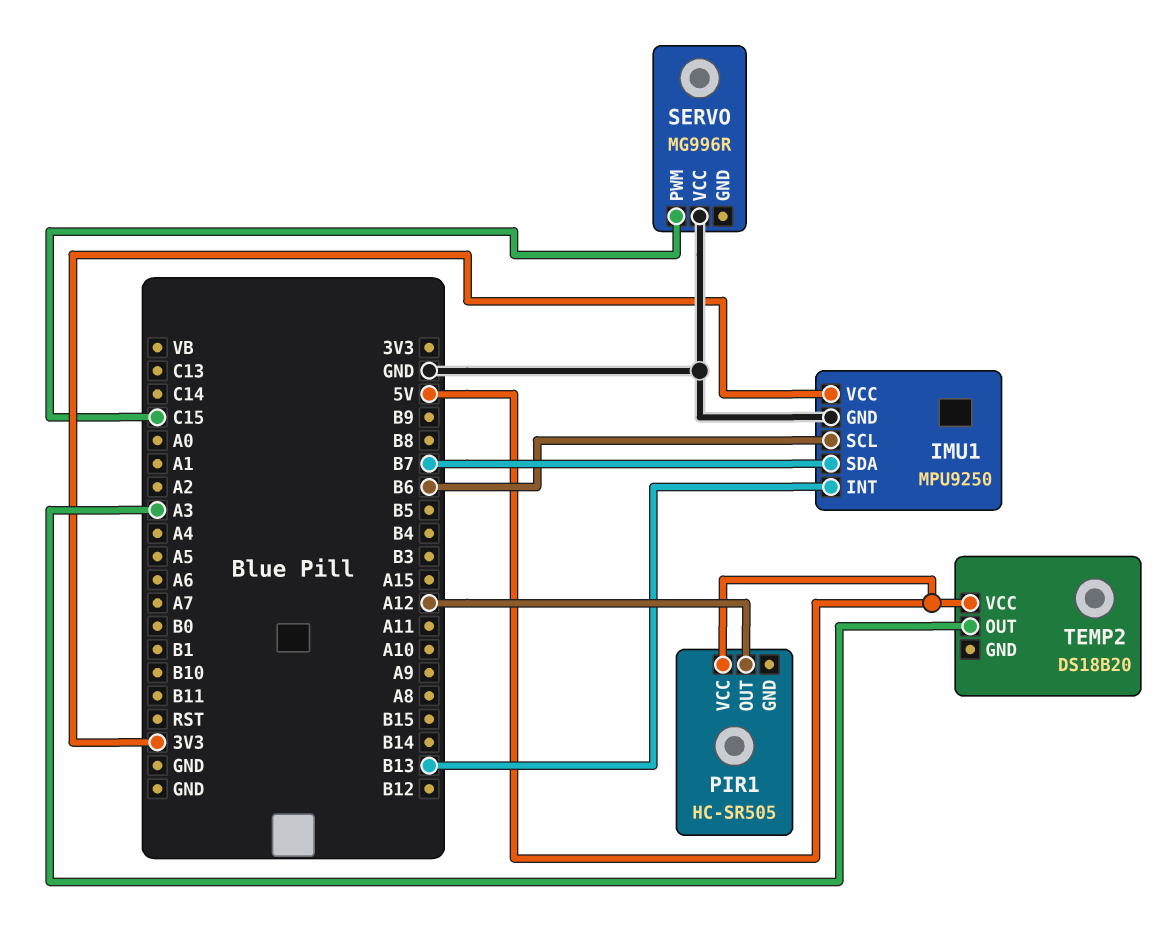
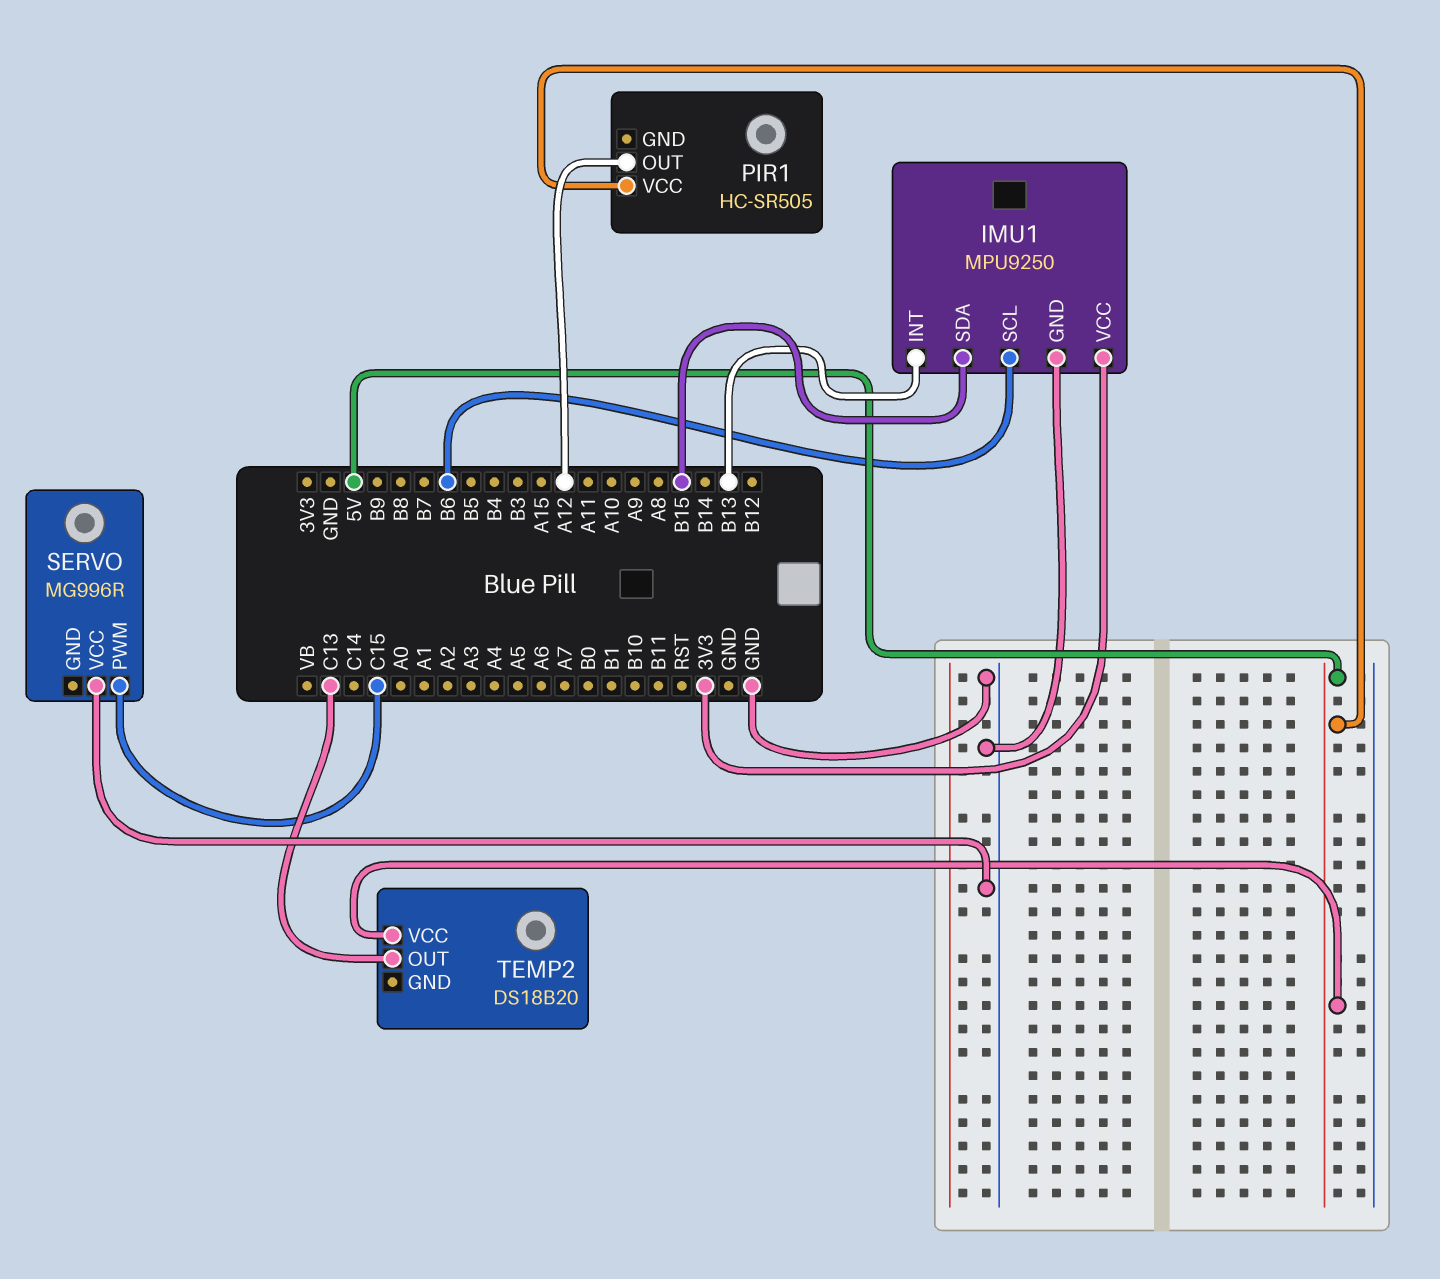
IMU1 pin SDA: B7 -> B15
TEMP2 pin OUT: A3 -> C13

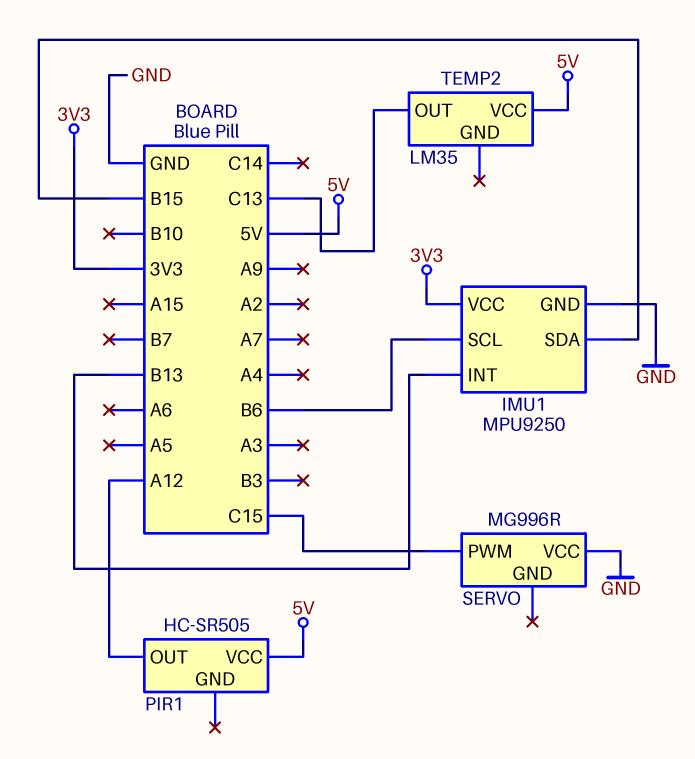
TEMP2: DS18B20 -> LM35

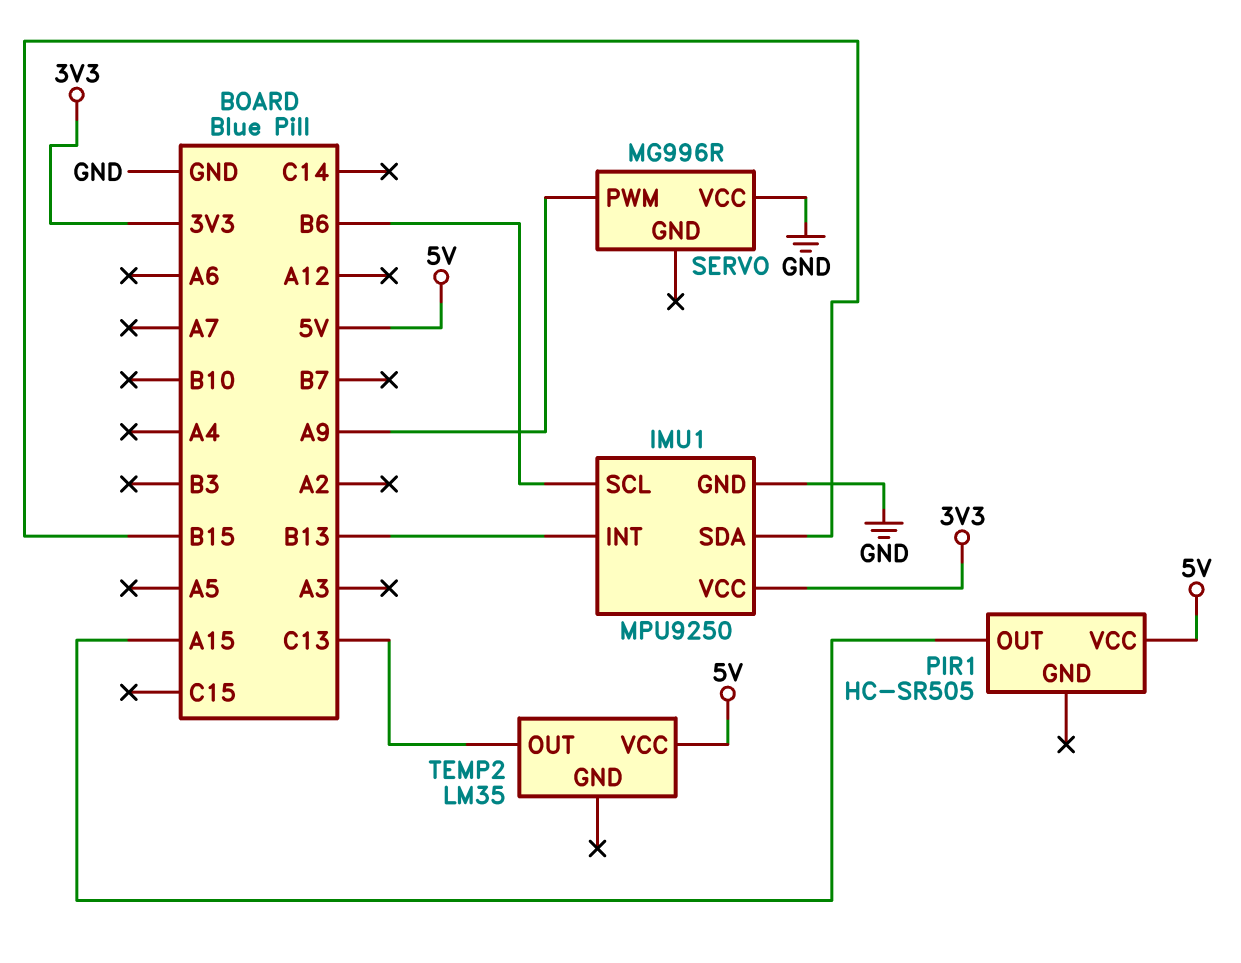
PIR1 pin OUT: A12 -> A15
SERVO pin PWM: C15 -> A9

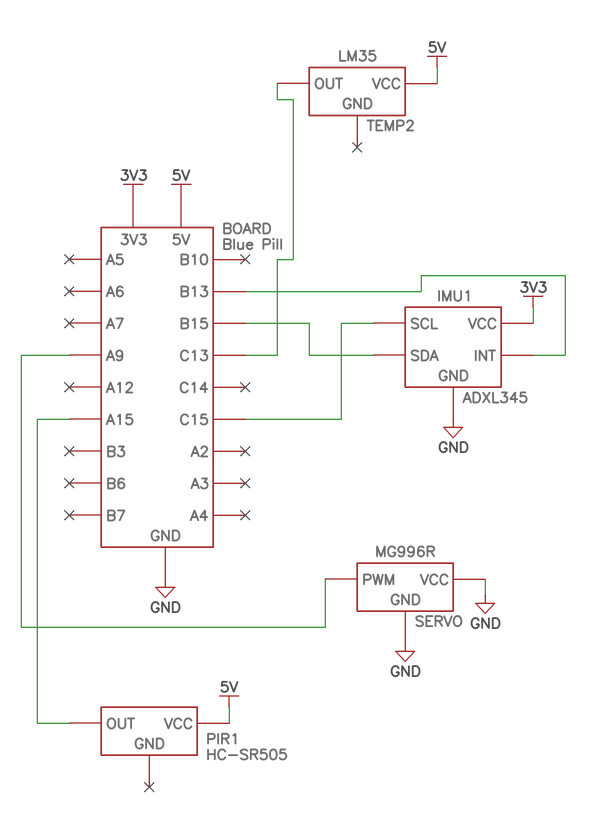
IMU1: MPU9250 -> ADXL345
IMU1 pin SCL: B6 -> C15
SERVO pin GND: none -> GND

